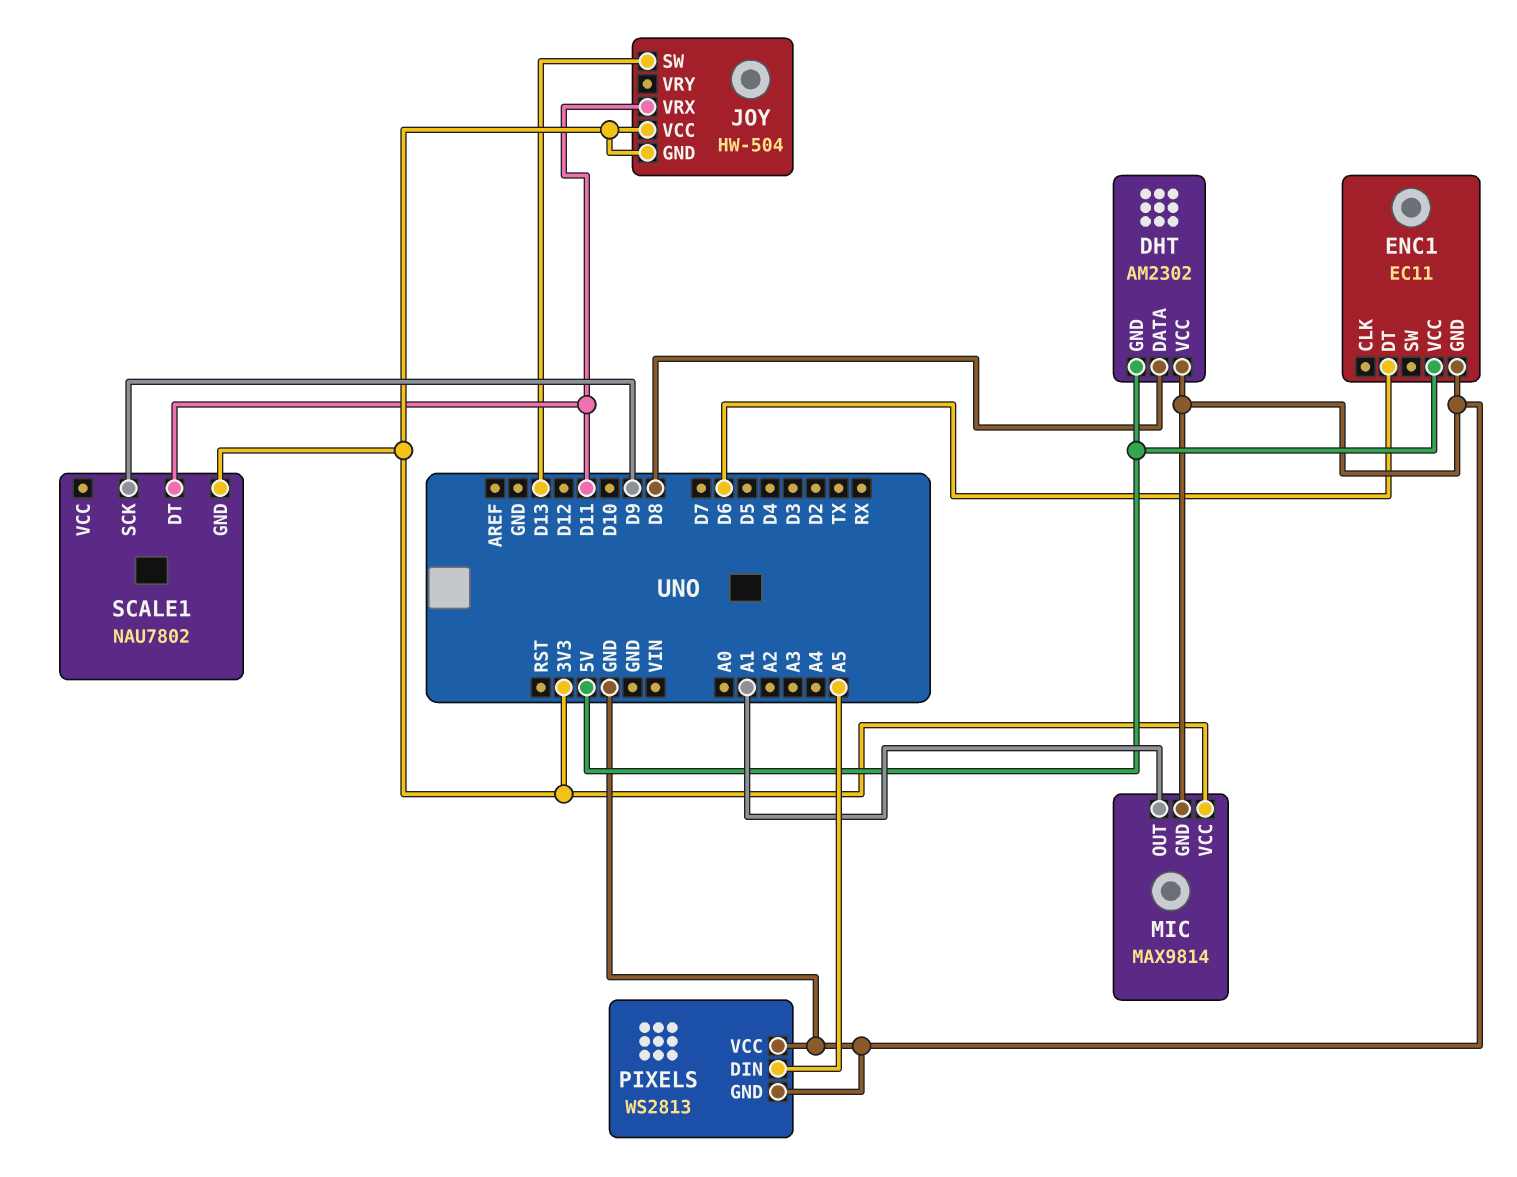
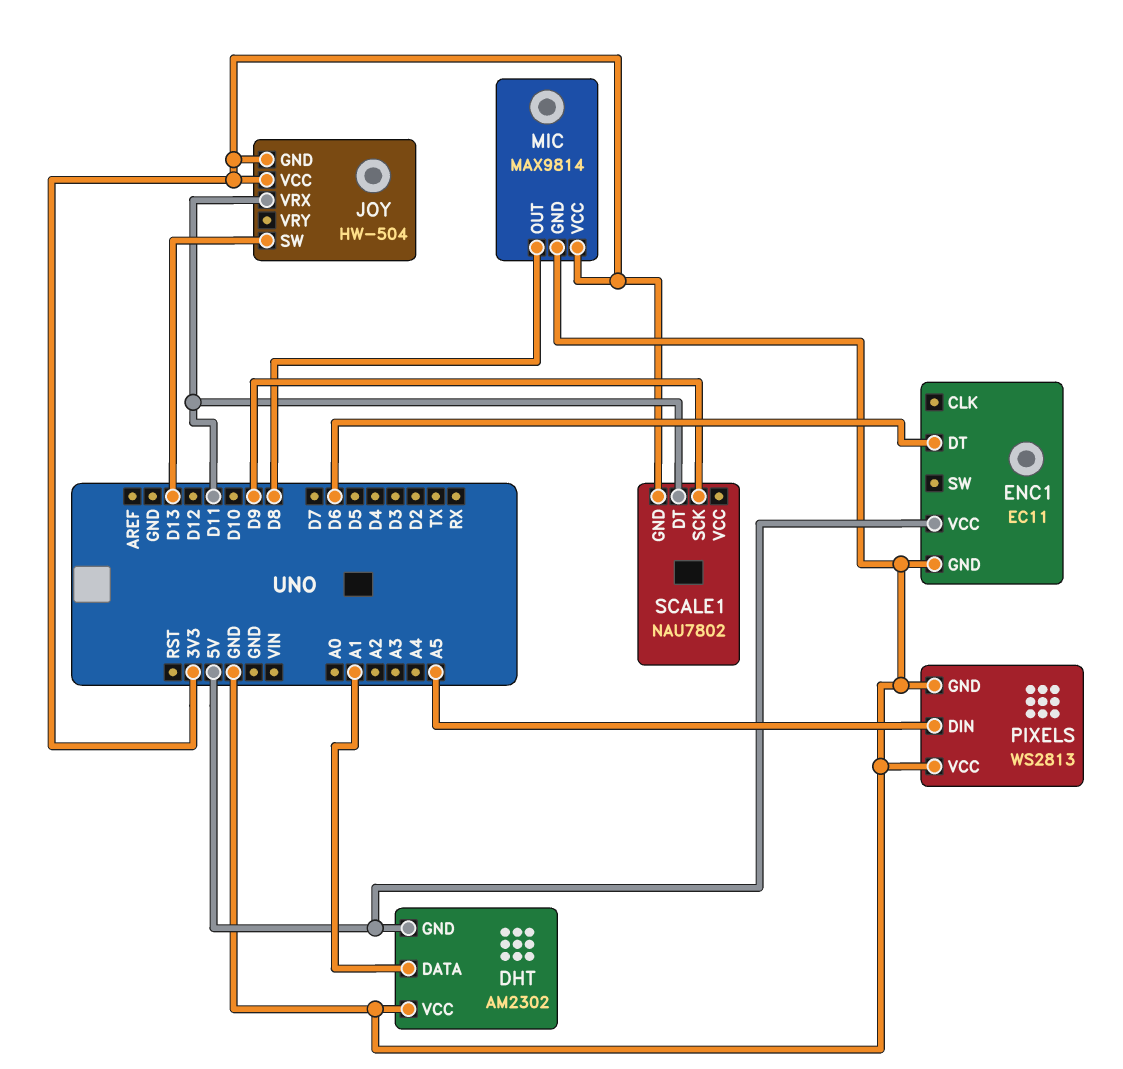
DHT pin DATA: D8 -> A1
MIC pin OUT: A1 -> D8

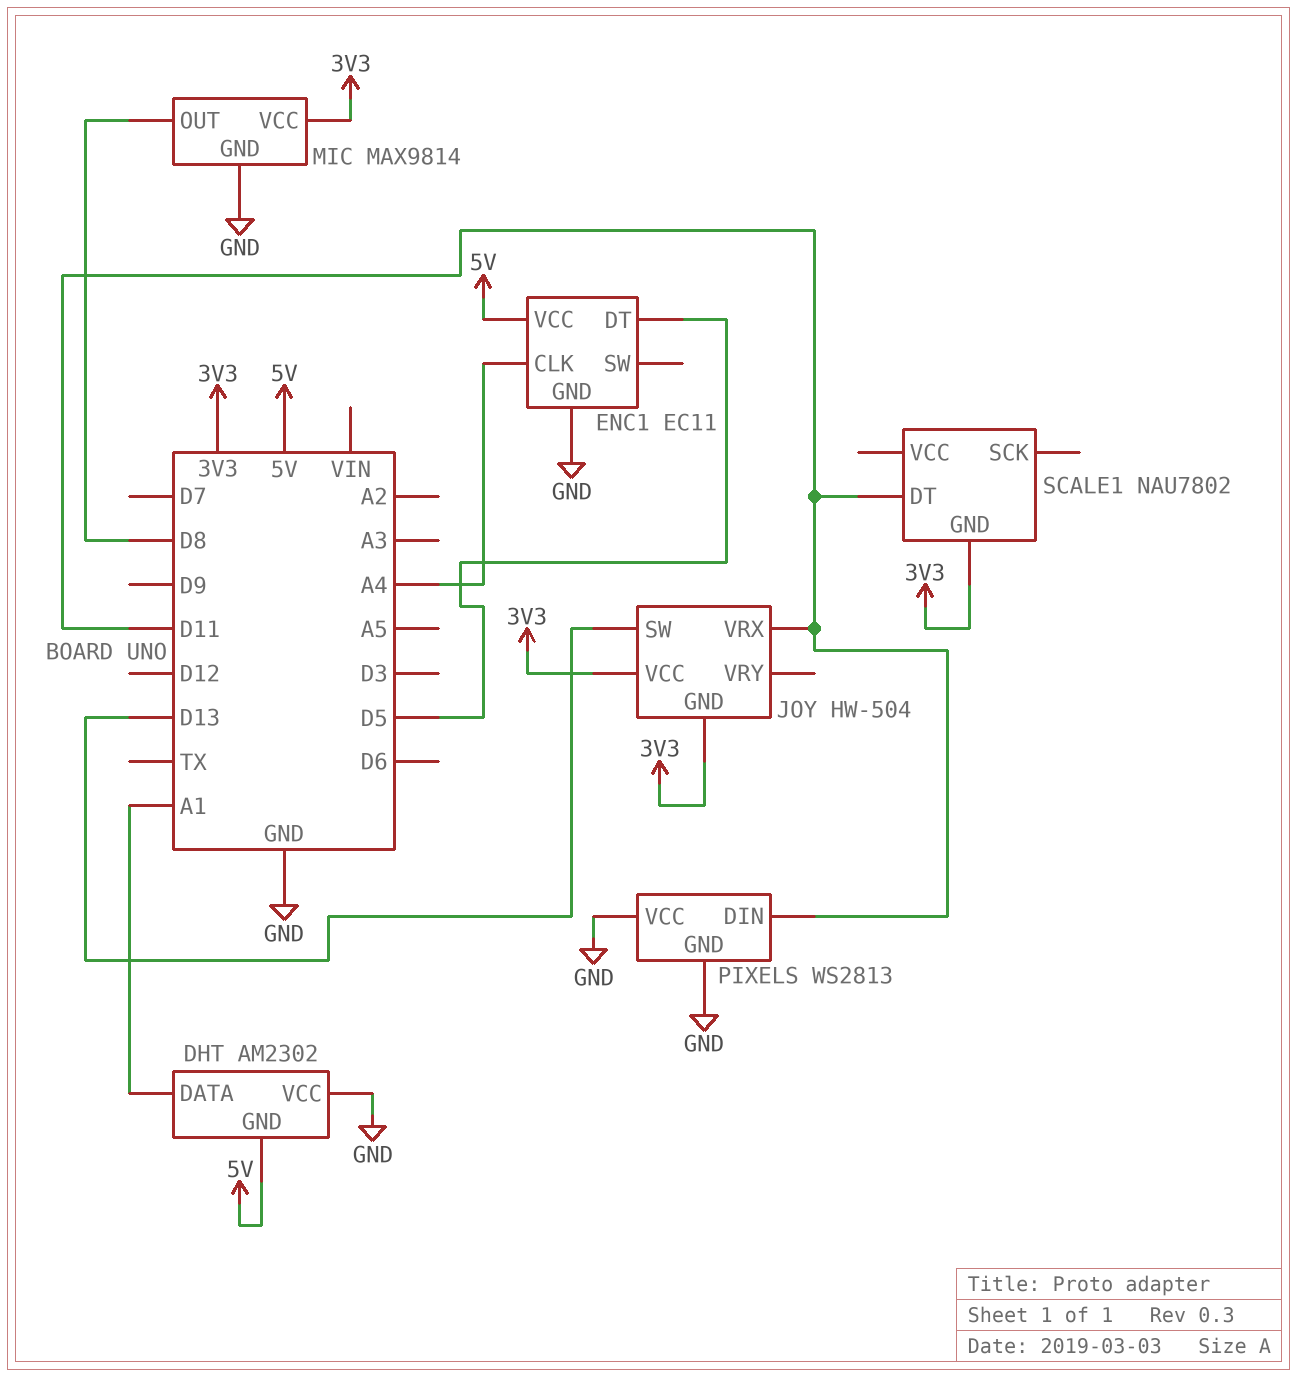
ENC1 pin CLK: none -> A4
ENC1 pin DT: D6 -> D5
PIXELS pin DIN: A5 -> D11
SCALE1 pin SCK: D9 -> none

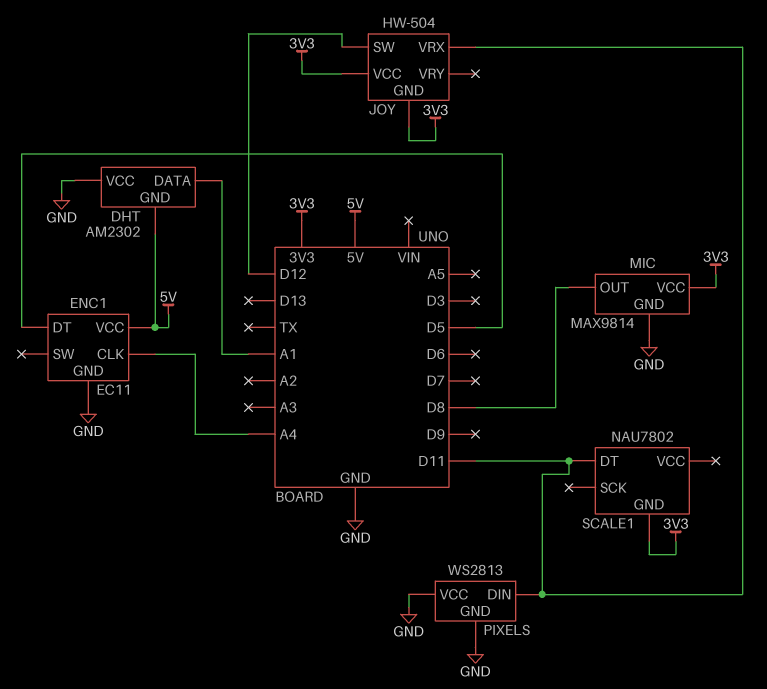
JOY pin SW: D13 -> D12

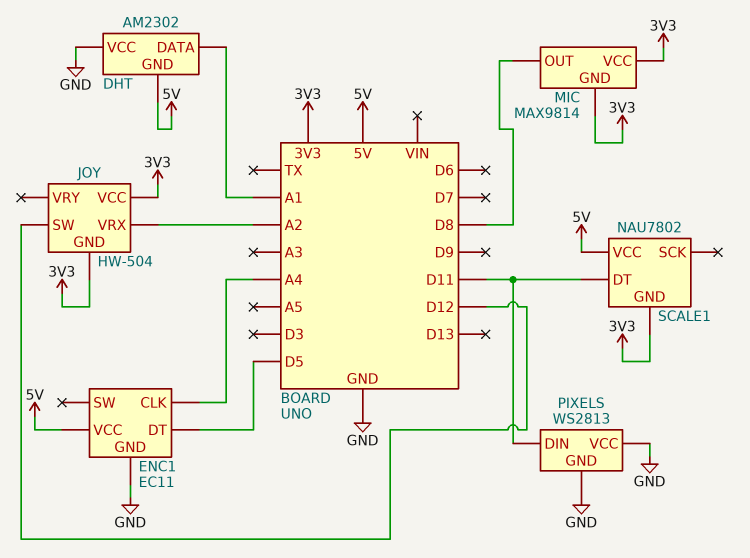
JOY pin VRX: D11 -> A2
MIC pin GND: GND -> 3V3
SCALE1 pin VCC: none -> 5V

